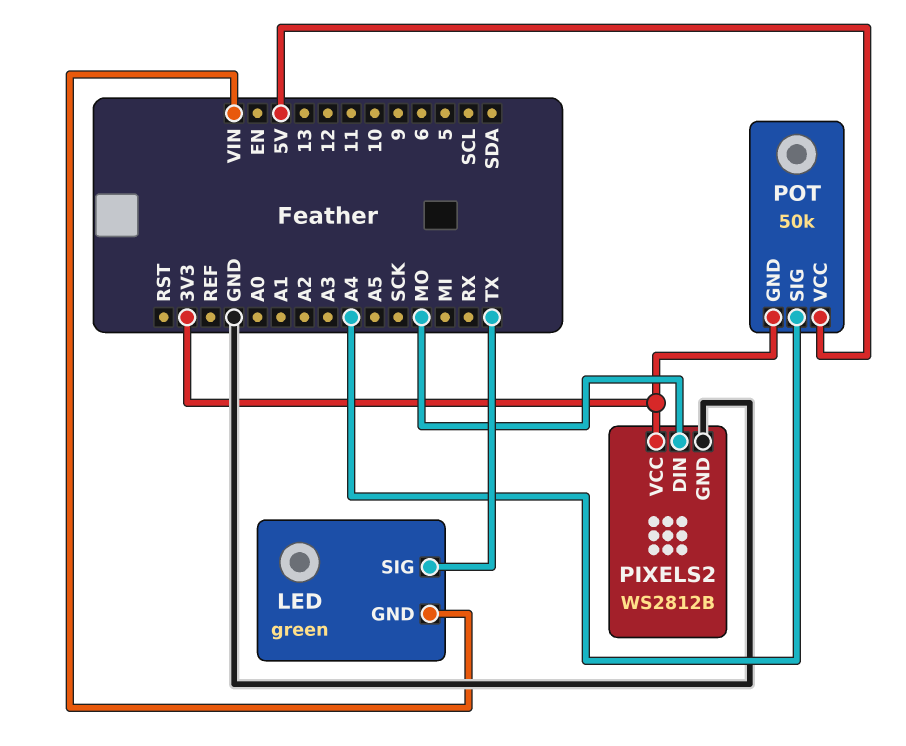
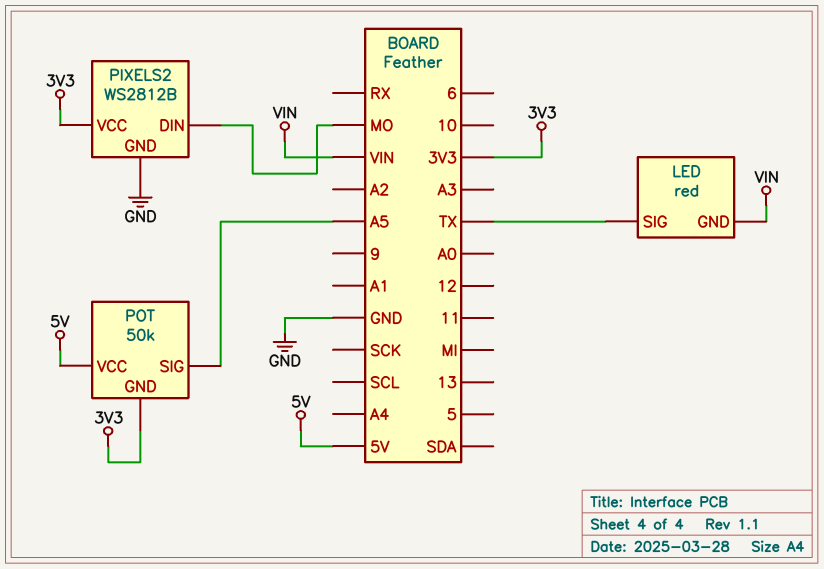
LED: green -> red
POT pin SIG: A4 -> A5

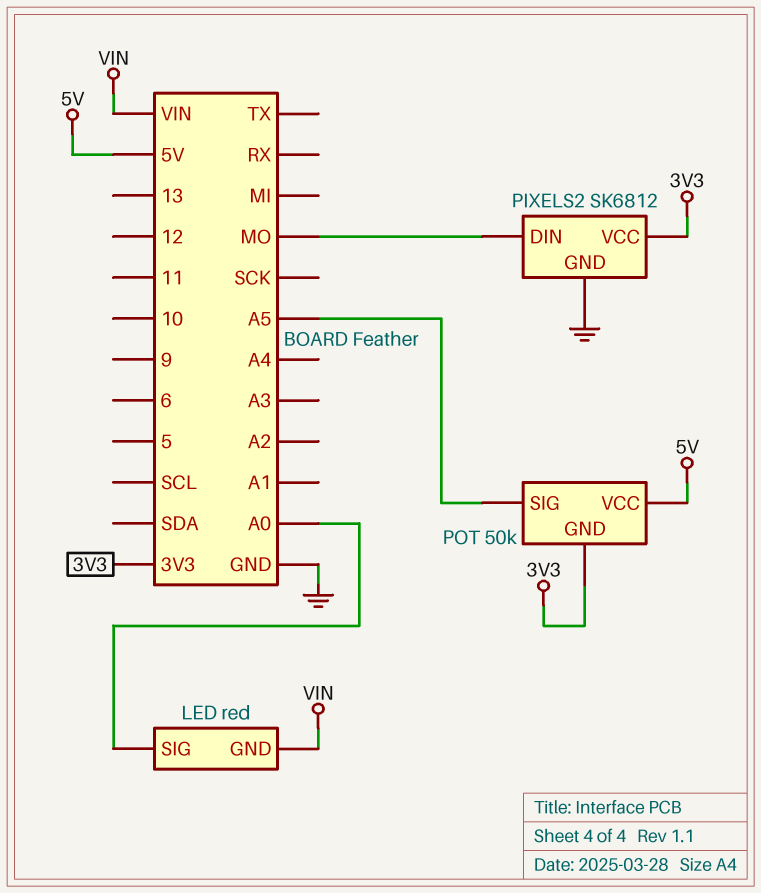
LED pin SIG: TX -> A0
PIXELS2: WS2812B -> SK6812

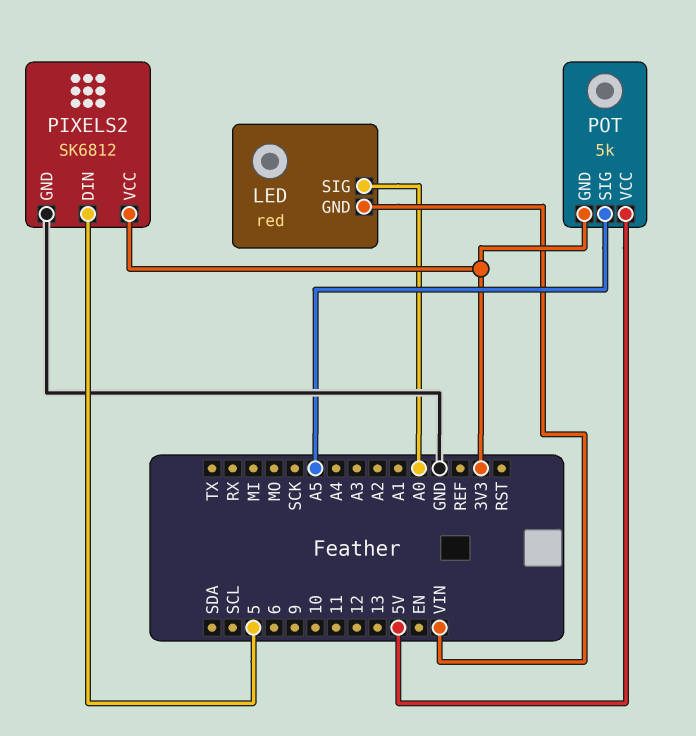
PIXELS2 pin DIN: MO -> 5
POT: 50k -> 5k

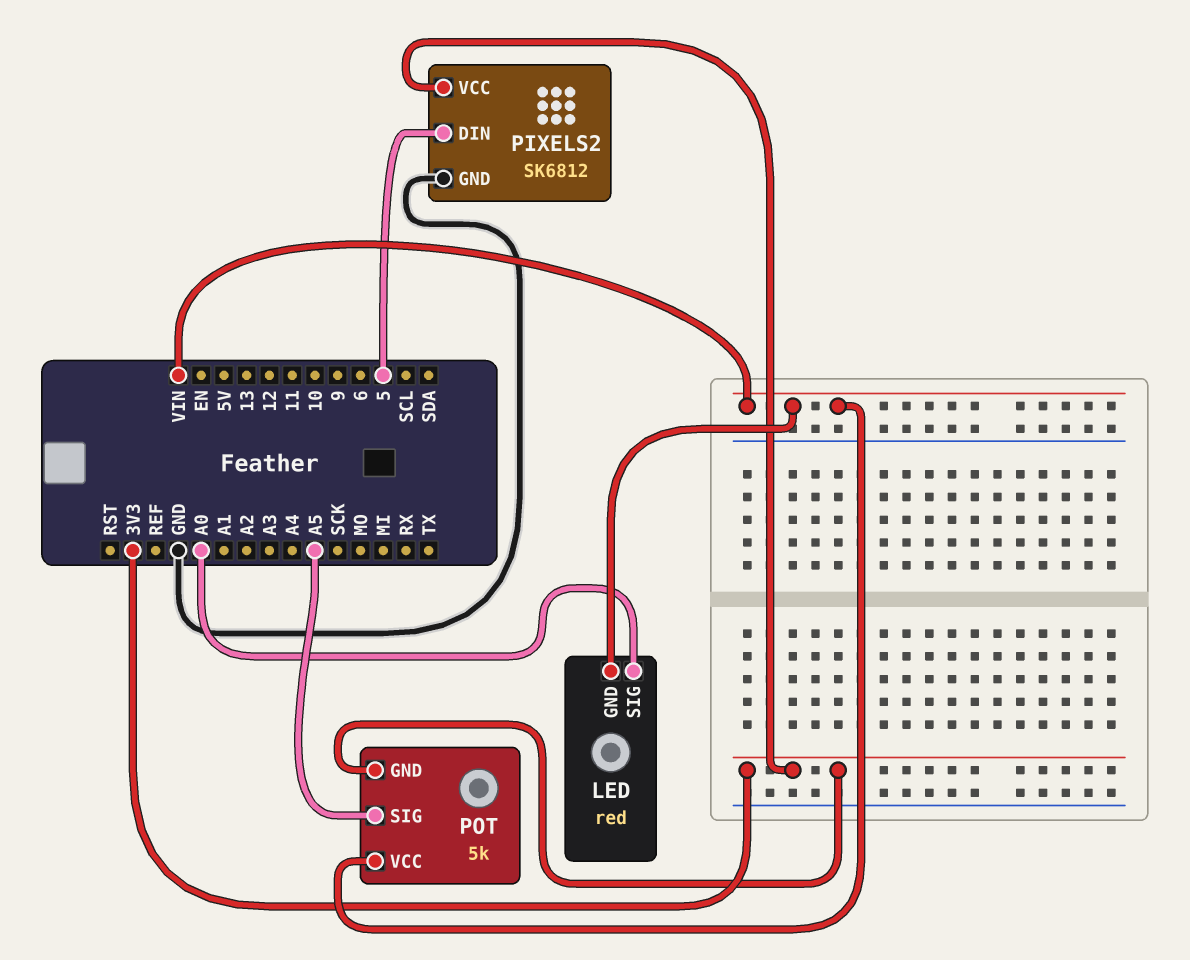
POT pin VCC: 5V -> VIN

